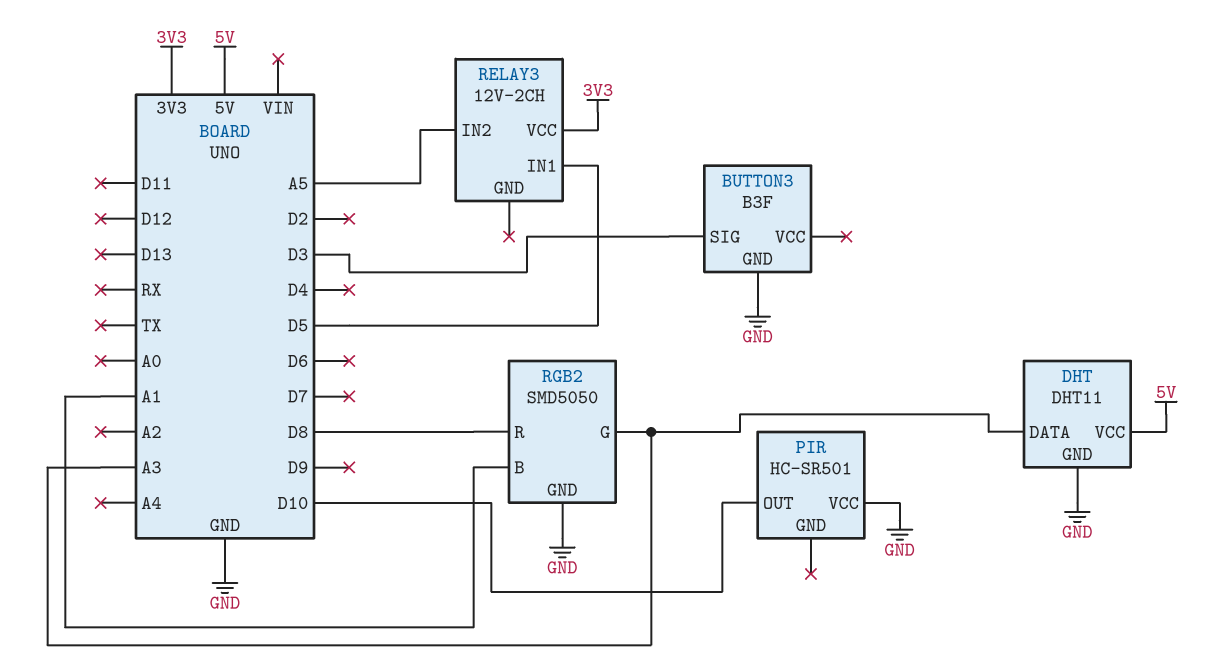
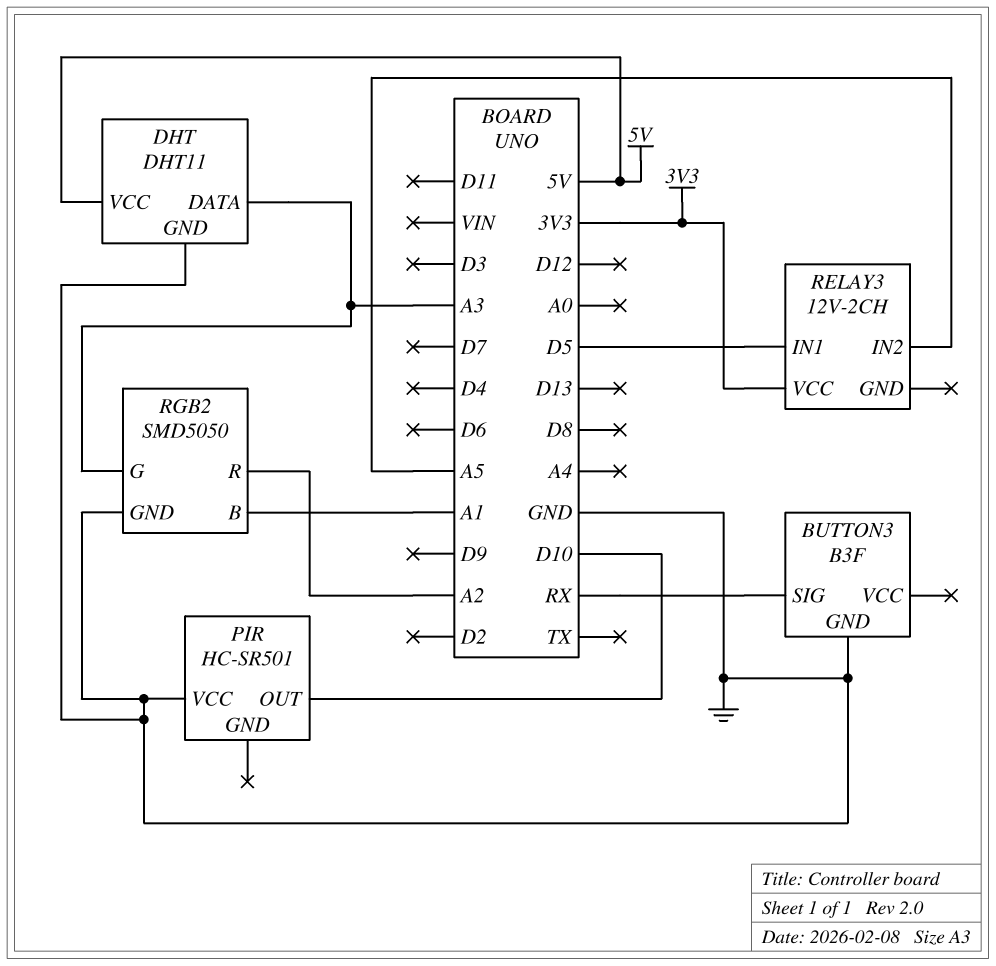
BUTTON3 pin SIG: D3 -> RX
RGB2 pin R: D8 -> A2

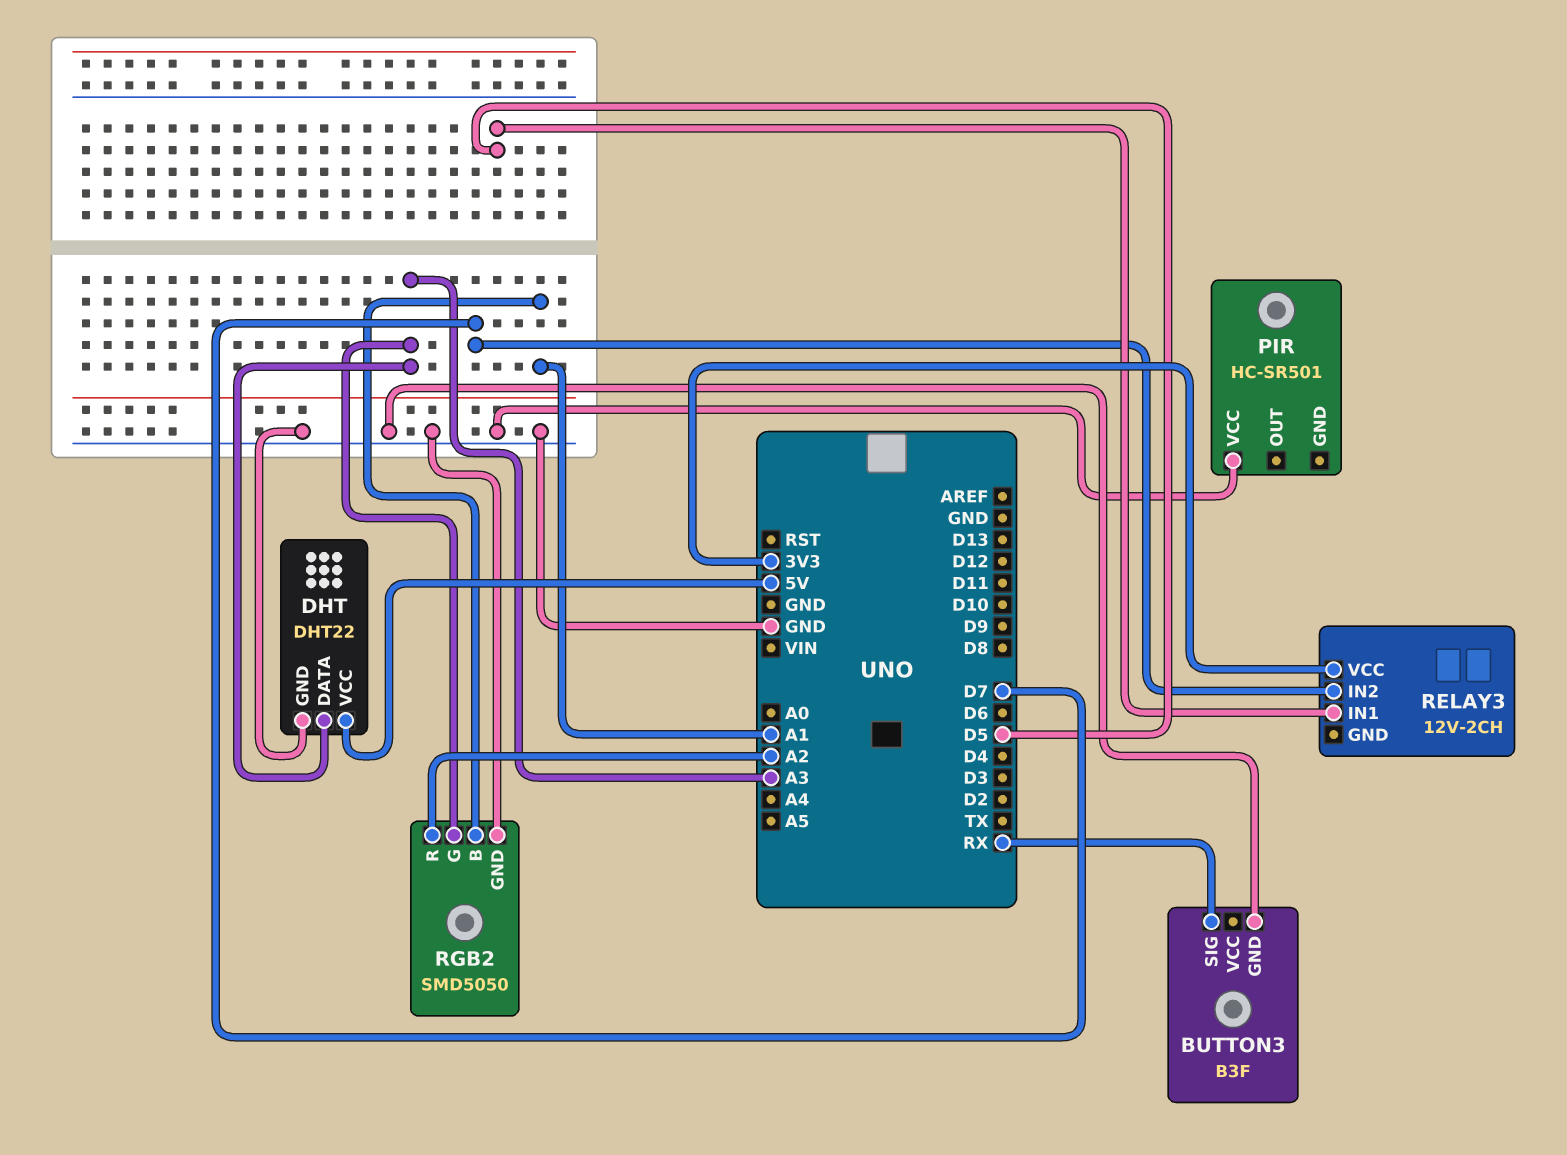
DHT: DHT11 -> DHT22
PIR pin OUT: D10 -> none
RELAY3 pin IN2: A5 -> D7

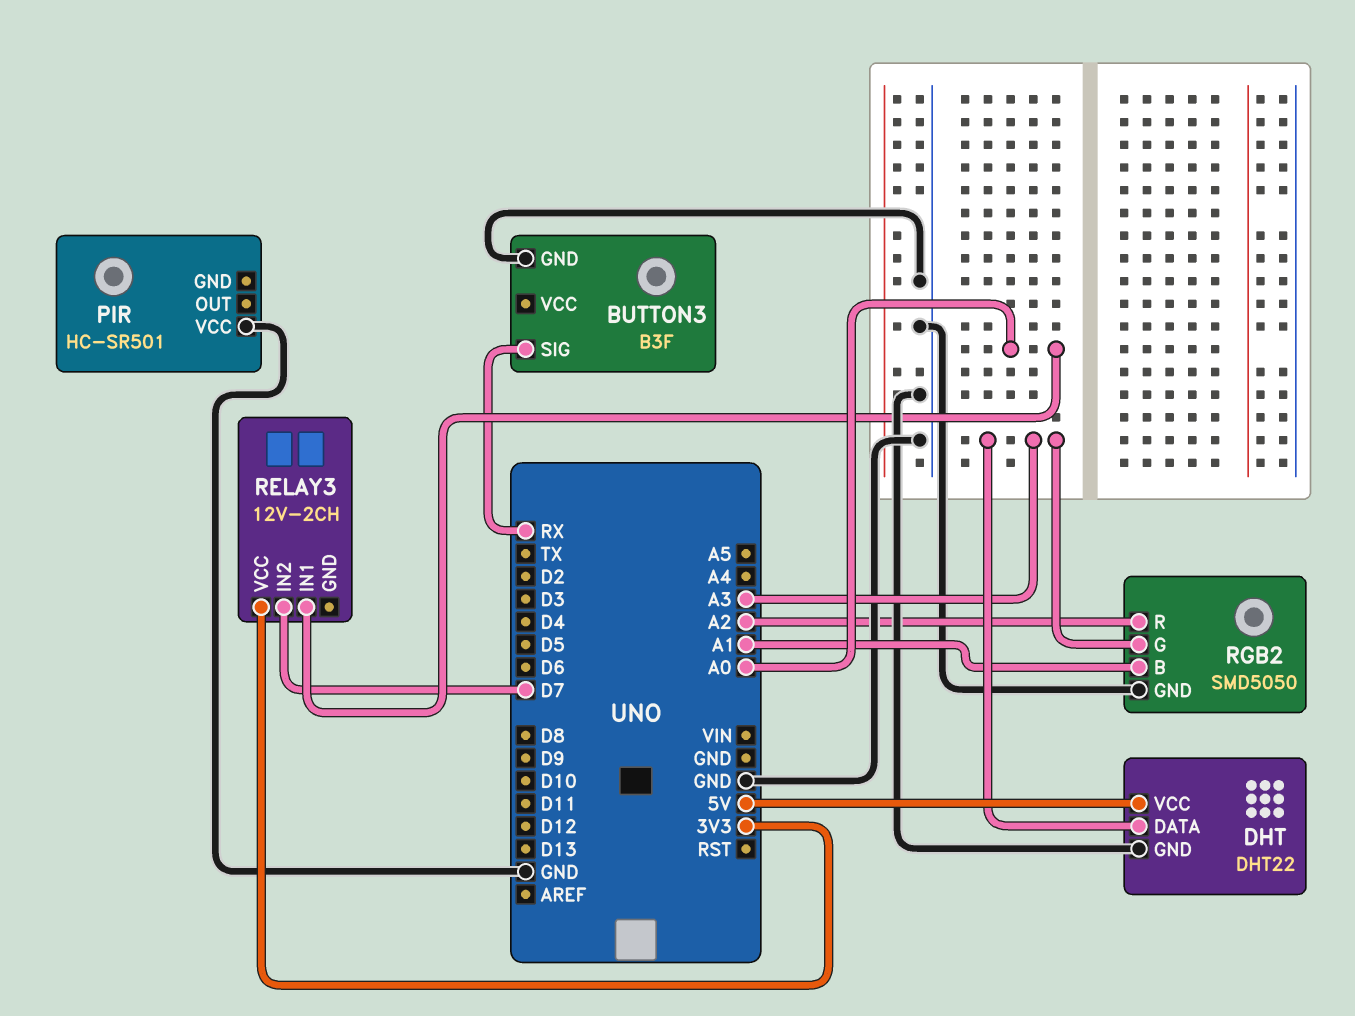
RELAY3 pin IN1: D5 -> A0

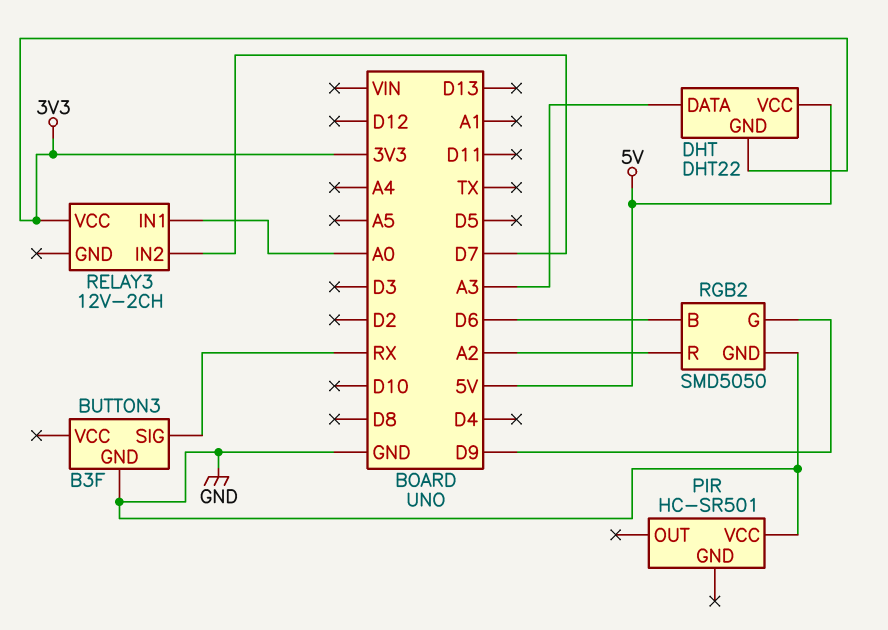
DHT pin GND: GND -> 3V3
RGB2 pin B: A1 -> D6
RGB2 pin G: A3 -> D9

